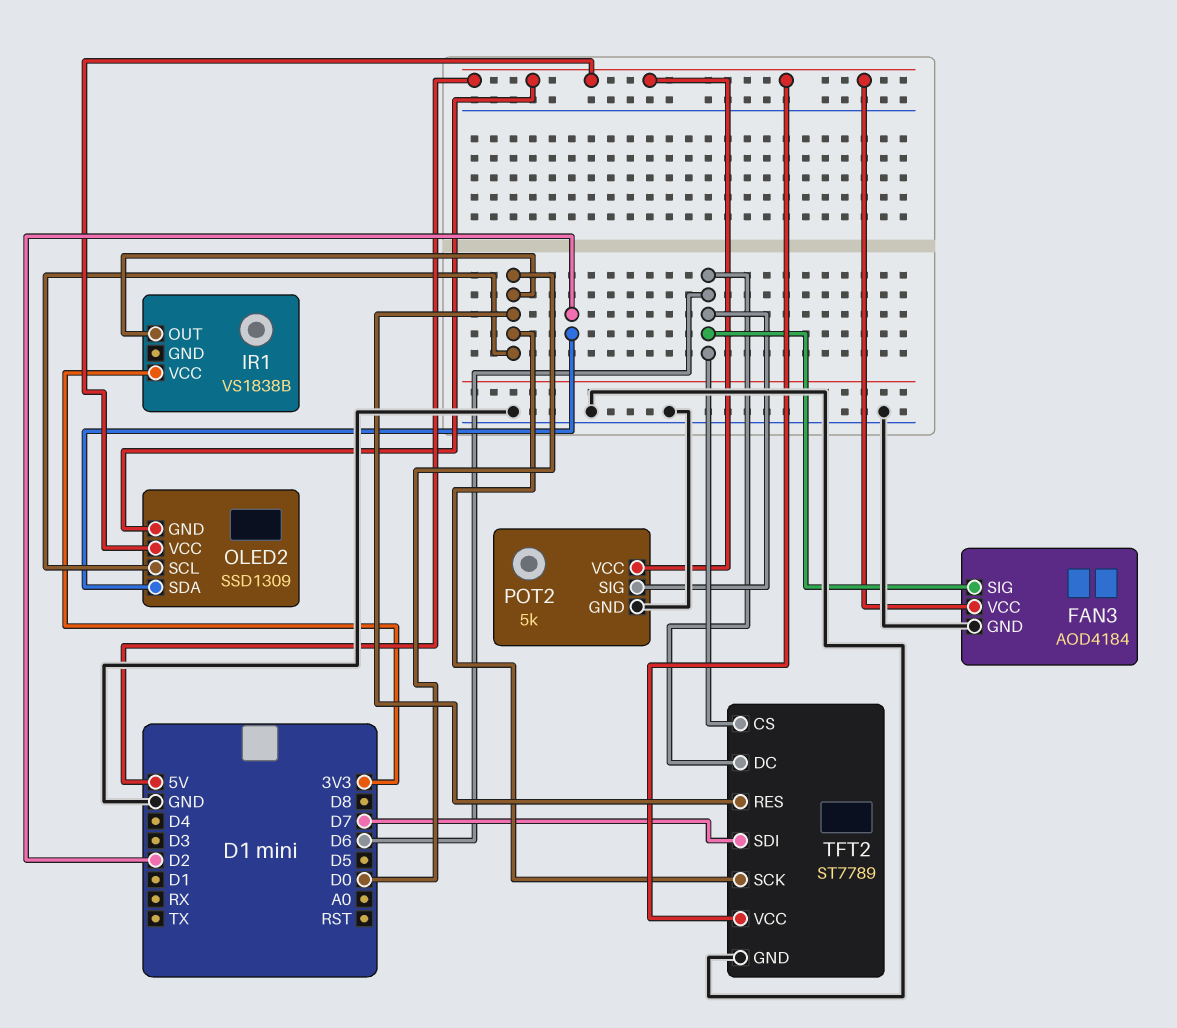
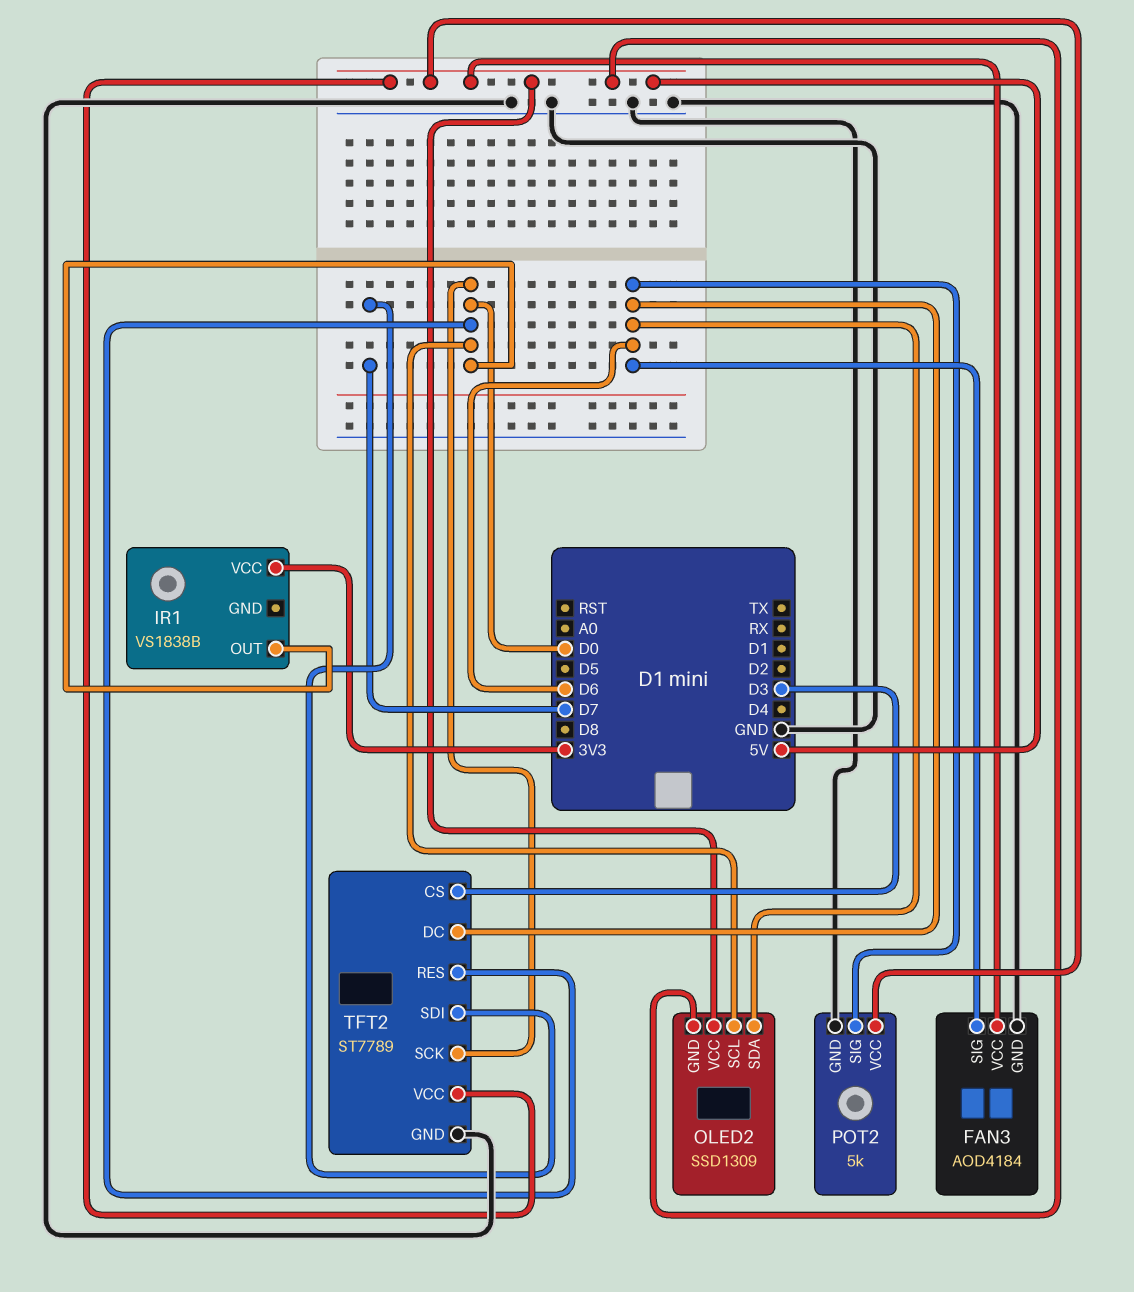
OLED2 pin SDA: D2 -> D6
TFT2 pin CS: D6 -> D3

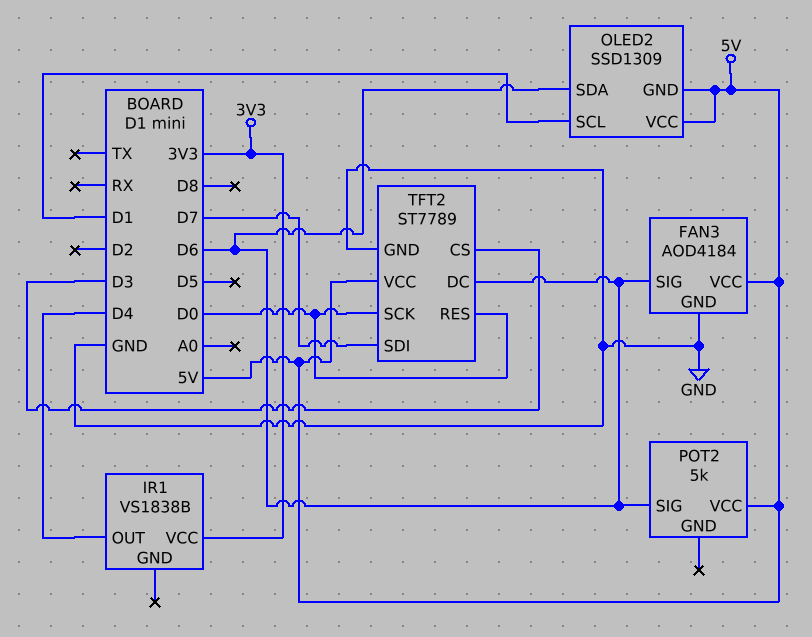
IR1 pin OUT: D0 -> D4
OLED2 pin SCL: D0 -> D1
POT2 pin GND: GND -> none

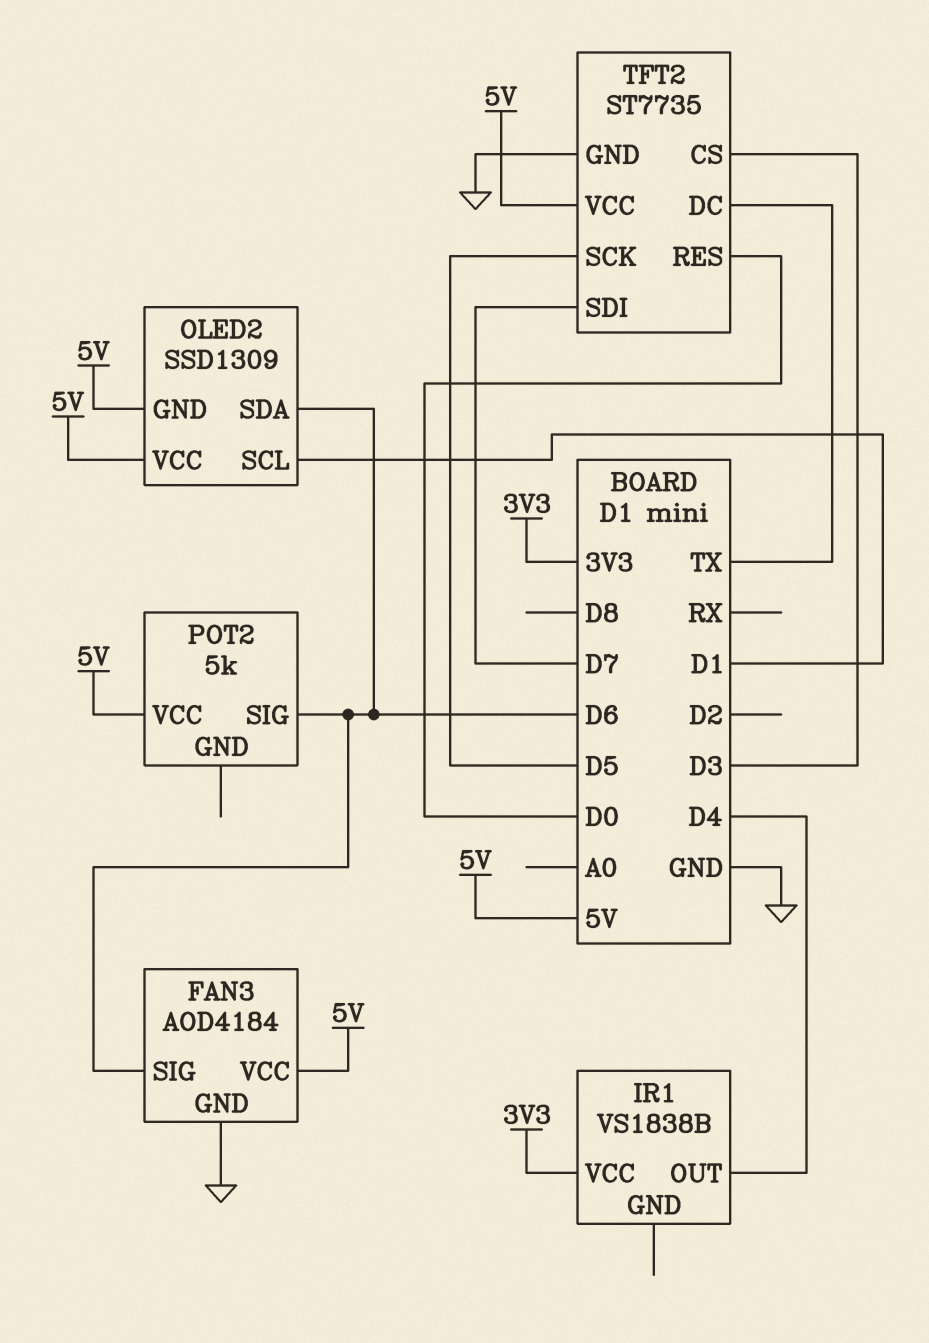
TFT2: ST7789 -> ST7735
TFT2 pin DC: D6 -> TX
TFT2 pin SCK: D0 -> D5

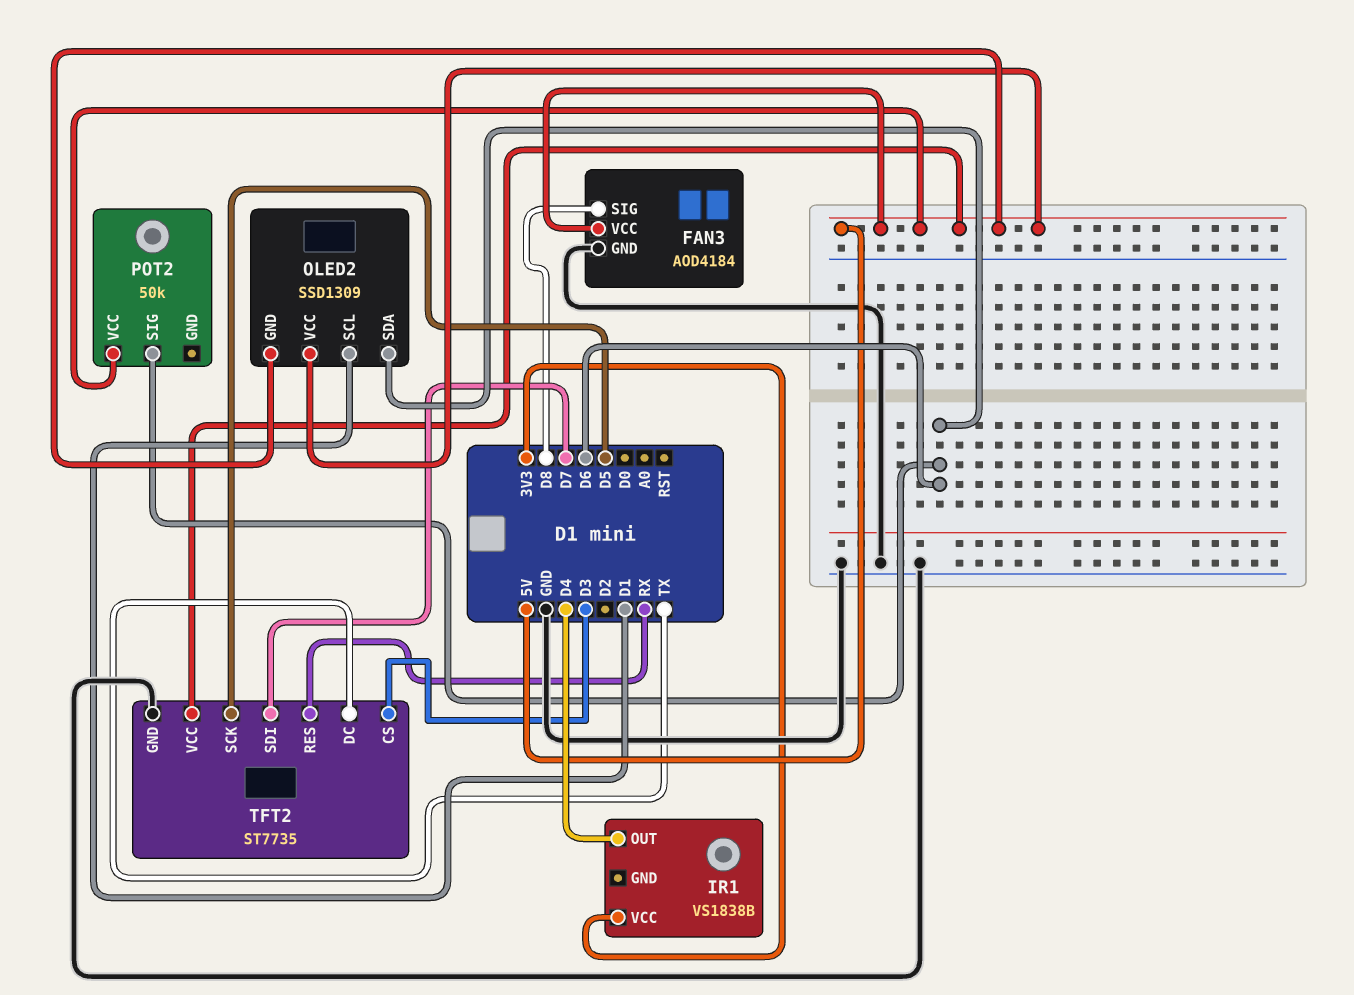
FAN3 pin SIG: D6 -> D8
POT2: 5k -> 50k
TFT2 pin RES: D0 -> RX

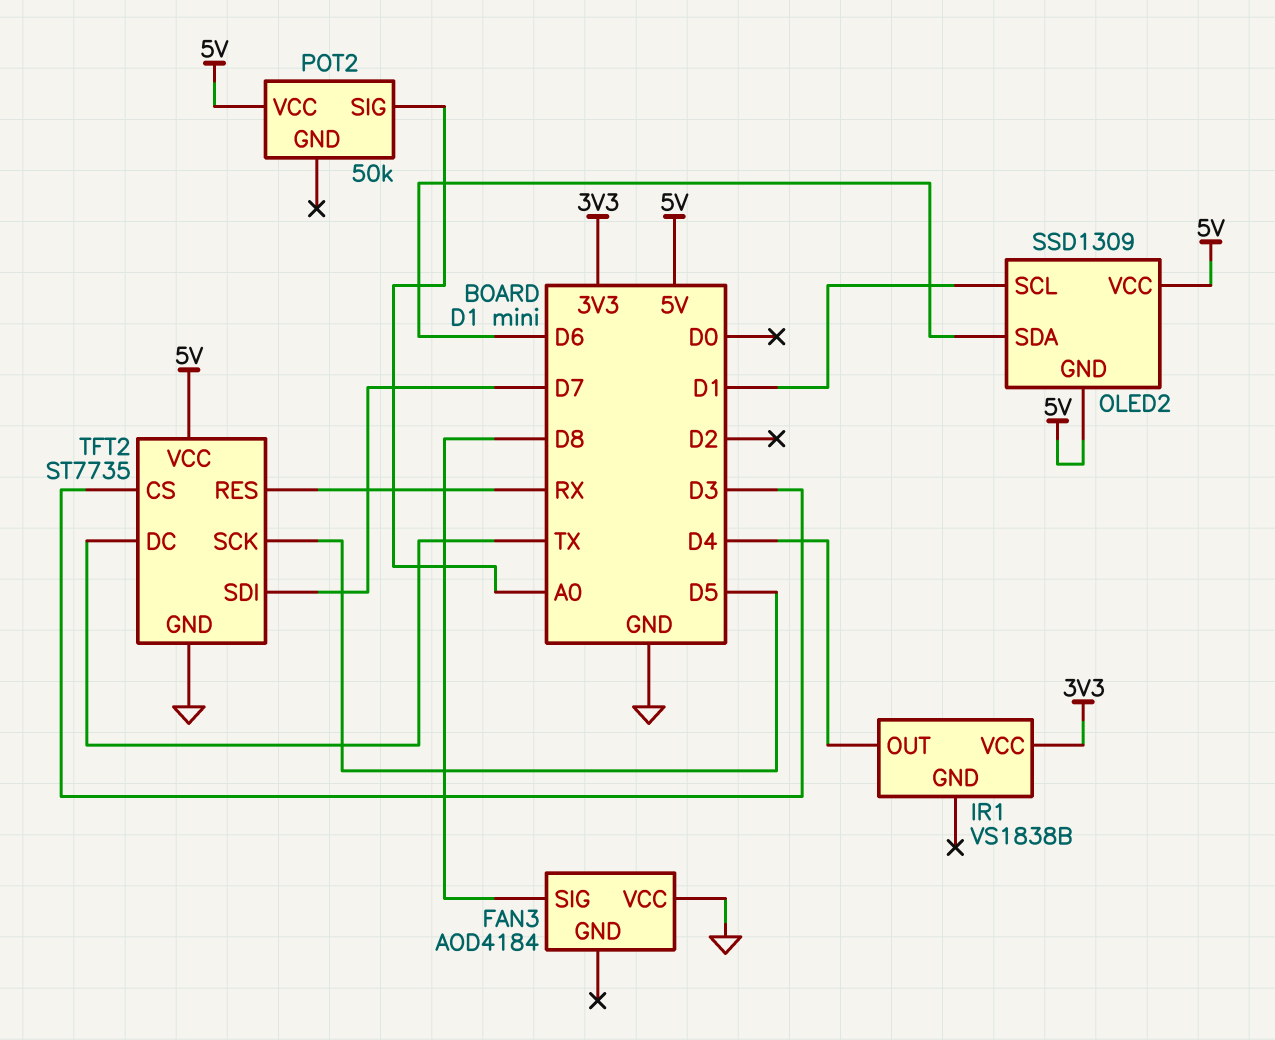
FAN3 pin GND: GND -> none
FAN3 pin VCC: 5V -> GND
POT2 pin SIG: D6 -> A0

